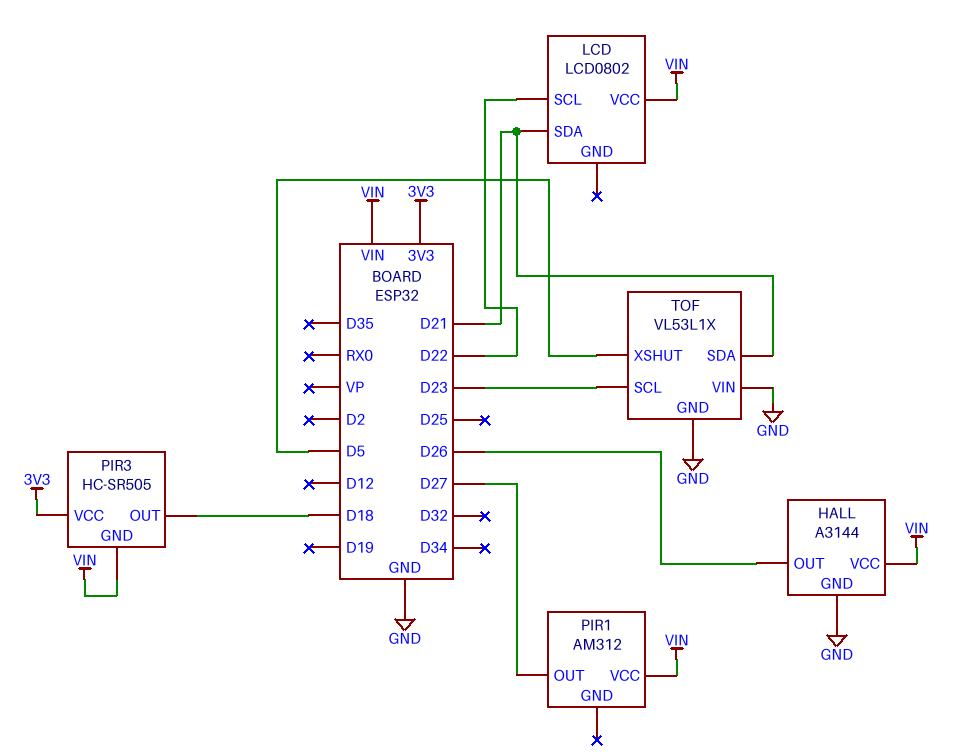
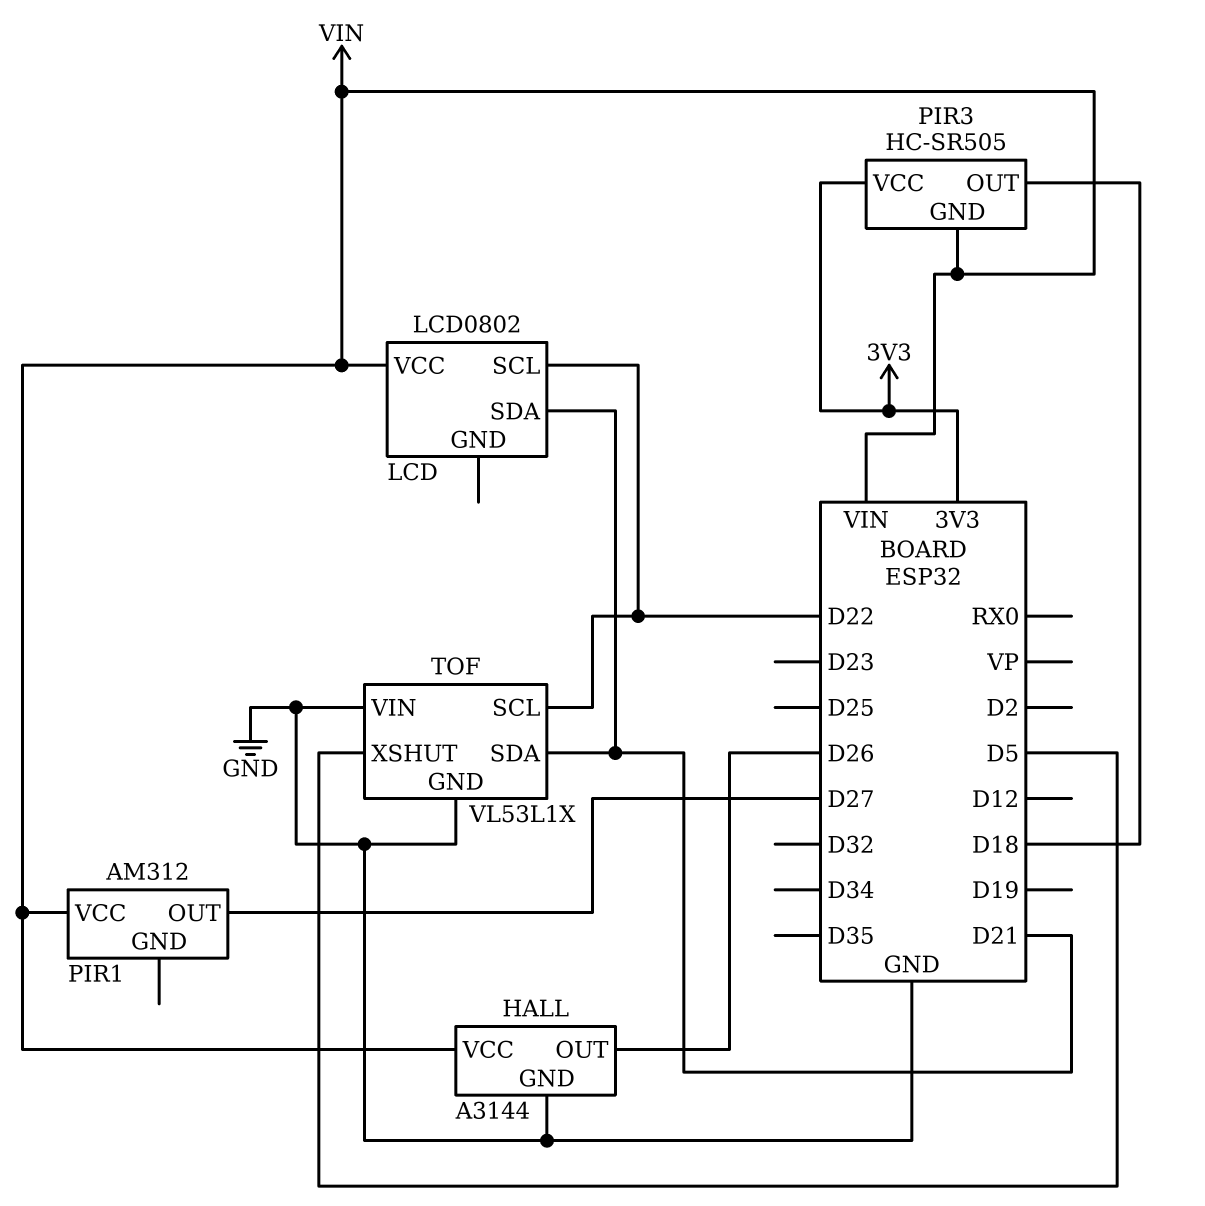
TOF pin SCL: D23 -> D22

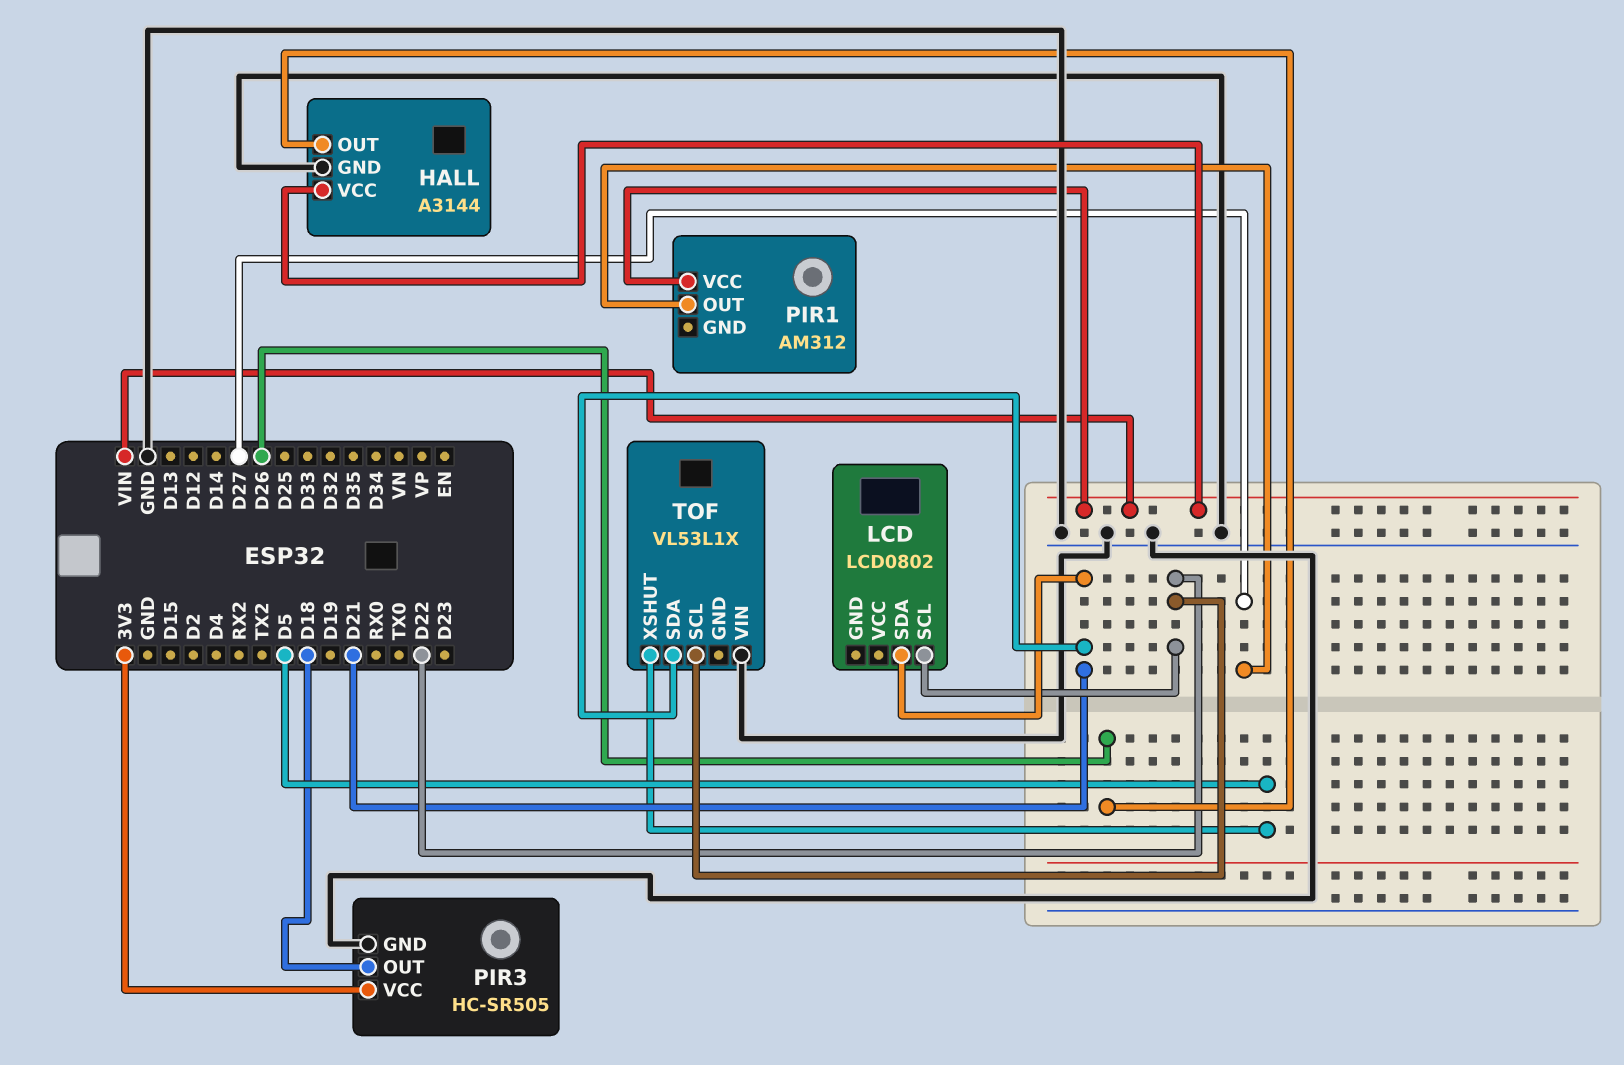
LCD pin VCC: VIN -> none
PIR3 pin GND: VIN -> GND
TOF pin GND: GND -> none

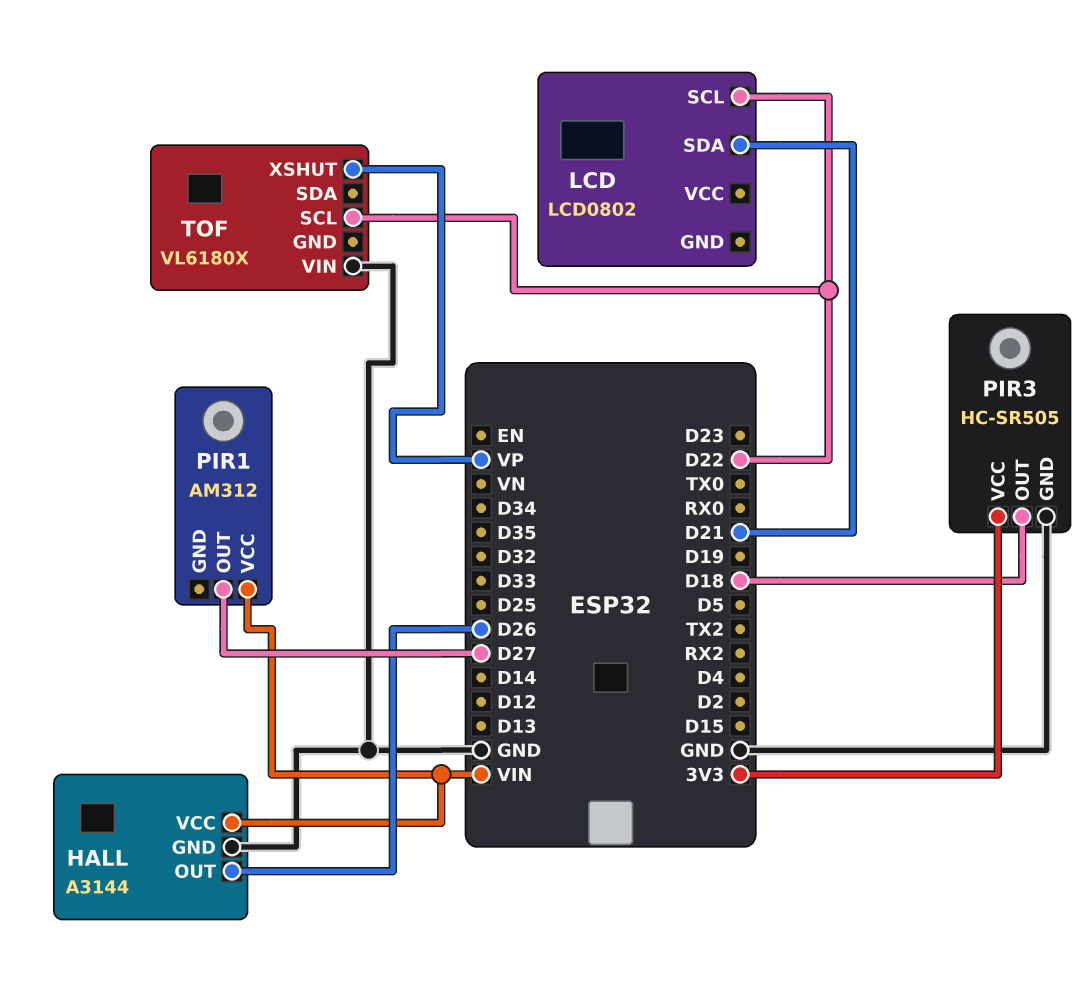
TOF: VL53L1X -> VL6180X
TOF pin SDA: D21 -> none
TOF pin XSHUT: D5 -> VP

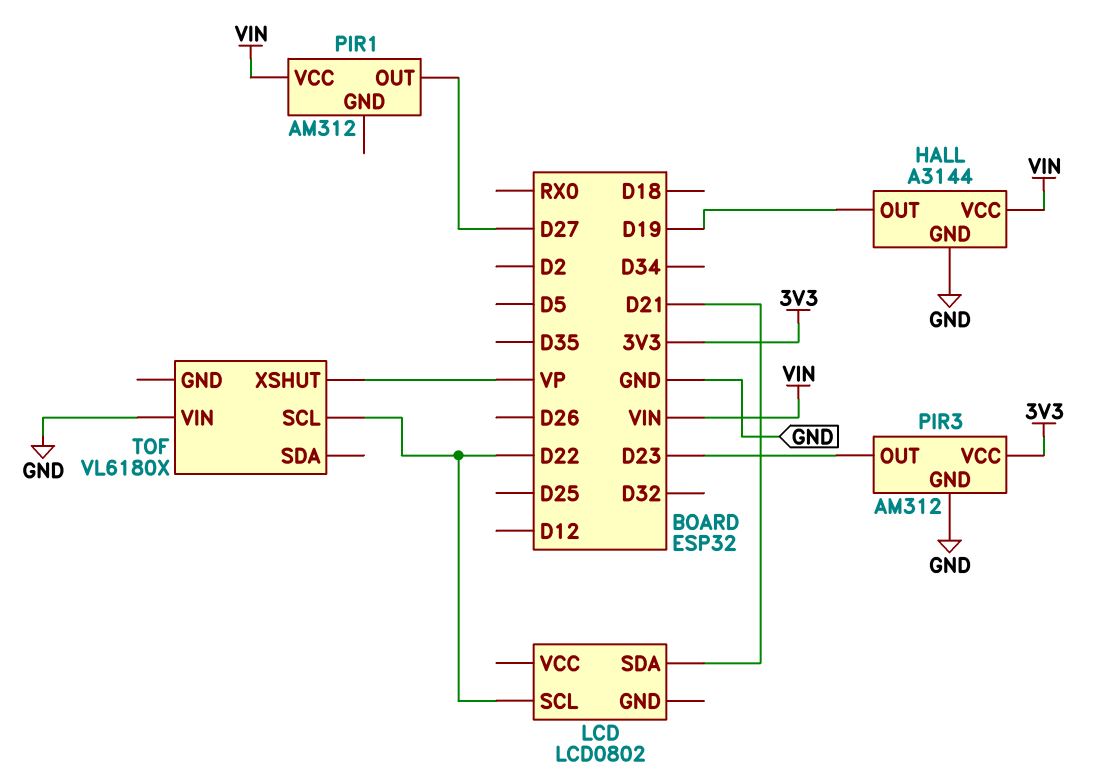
HALL pin OUT: D26 -> D19
PIR3: HC-SR505 -> AM312
PIR3 pin OUT: D18 -> D23

